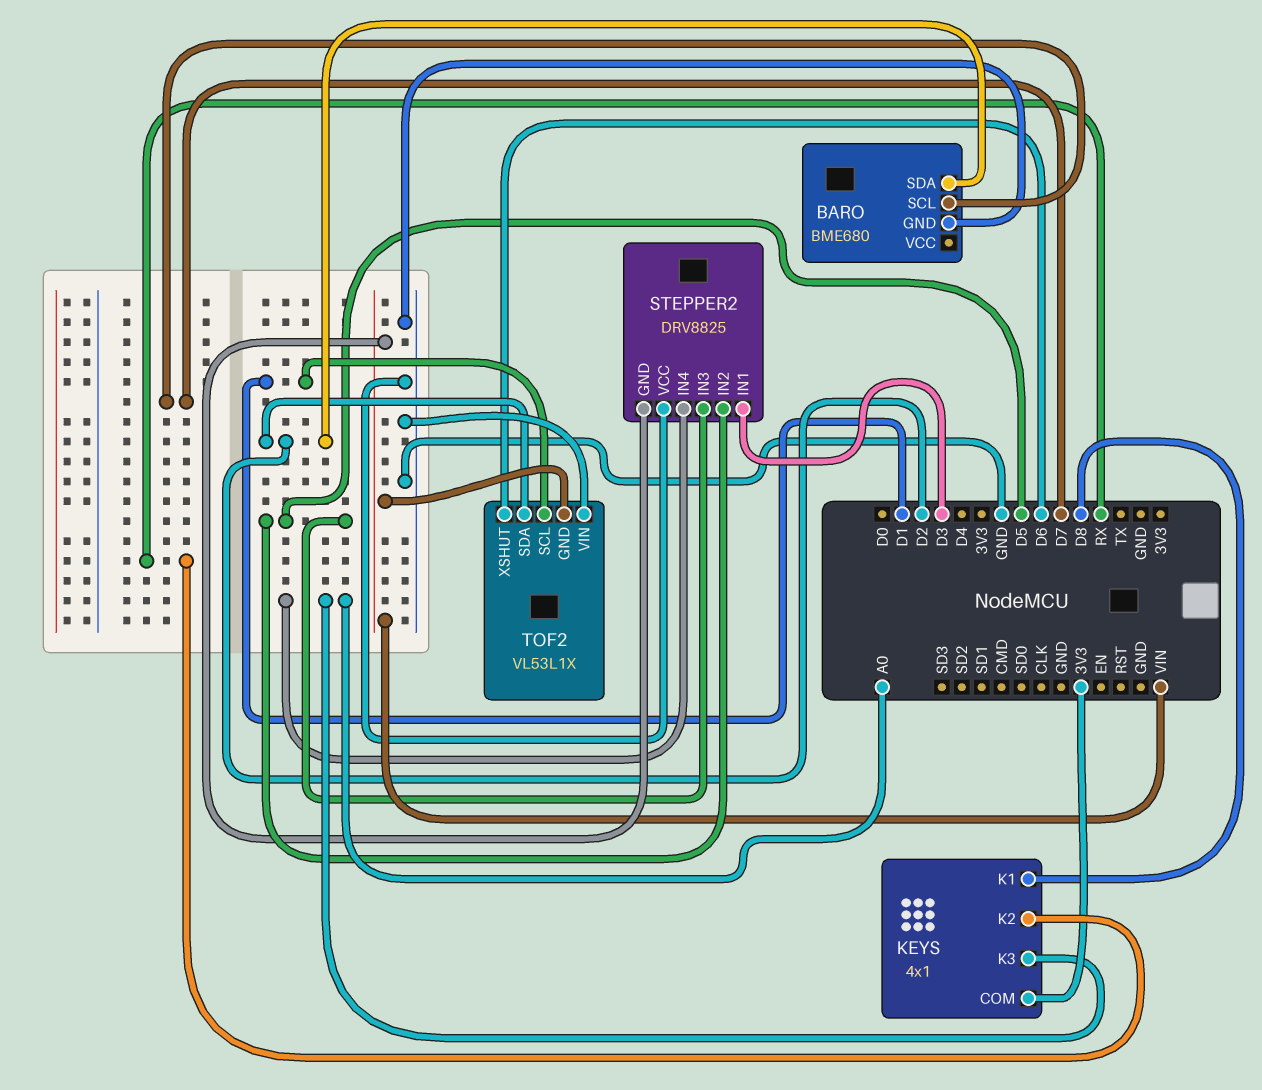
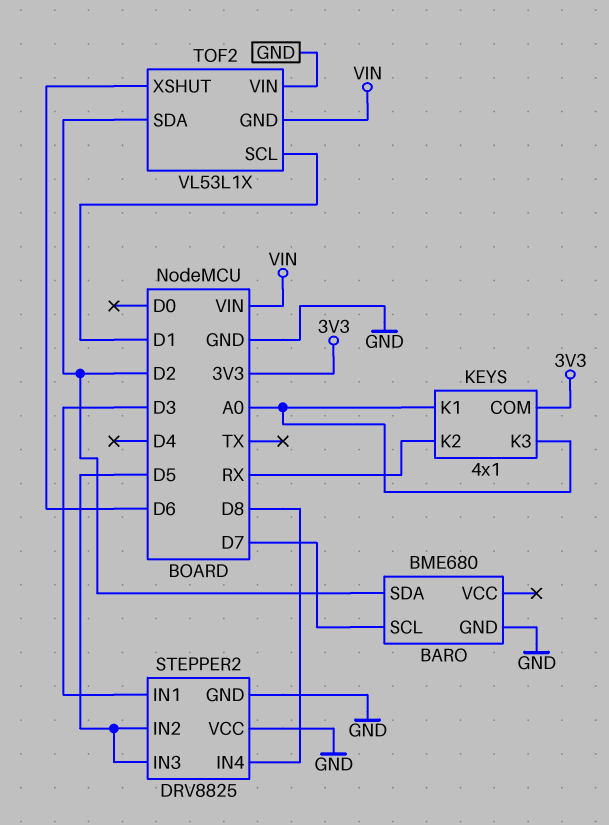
KEYS pin K1: D8 -> A0
STEPPER2 pin GND: VIN -> GND
STEPPER2 pin IN4: A0 -> D8

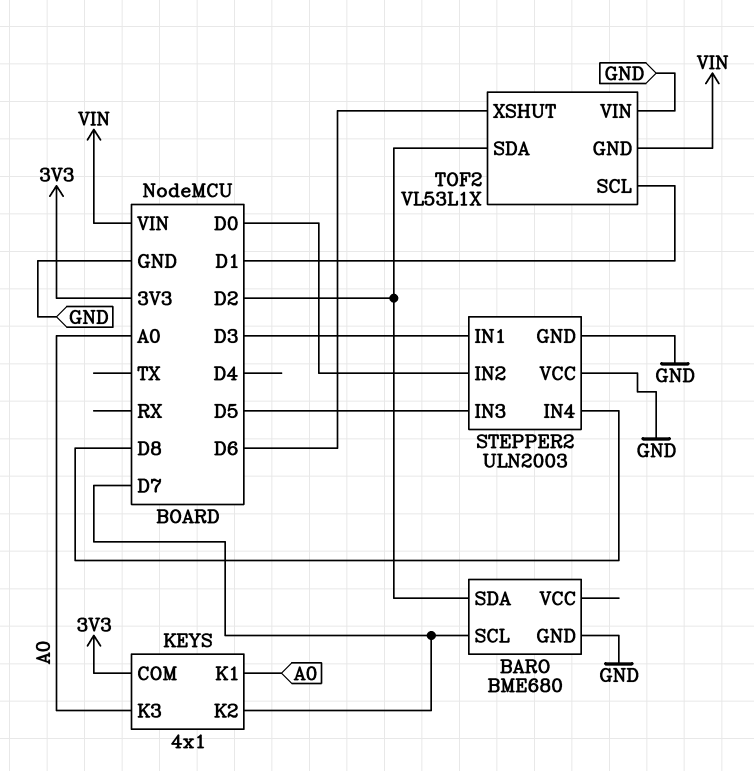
KEYS pin K2: RX -> D7
STEPPER2: DRV8825 -> ULN2003
STEPPER2 pin IN2: D5 -> D0

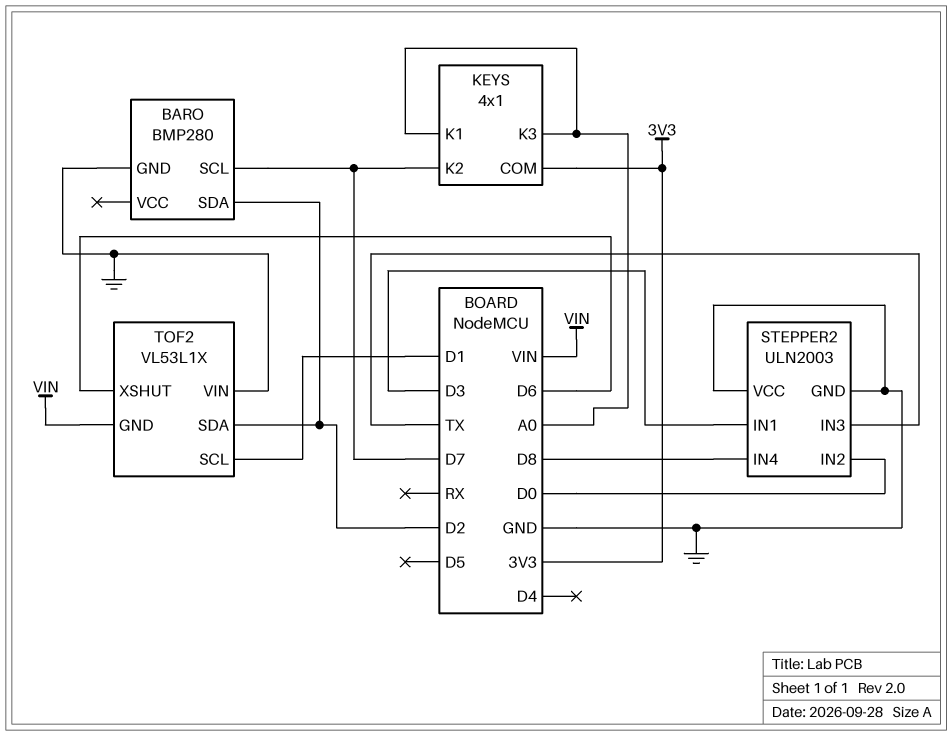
BARO: BME680 -> BMP280
STEPPER2 pin IN3: D5 -> TX

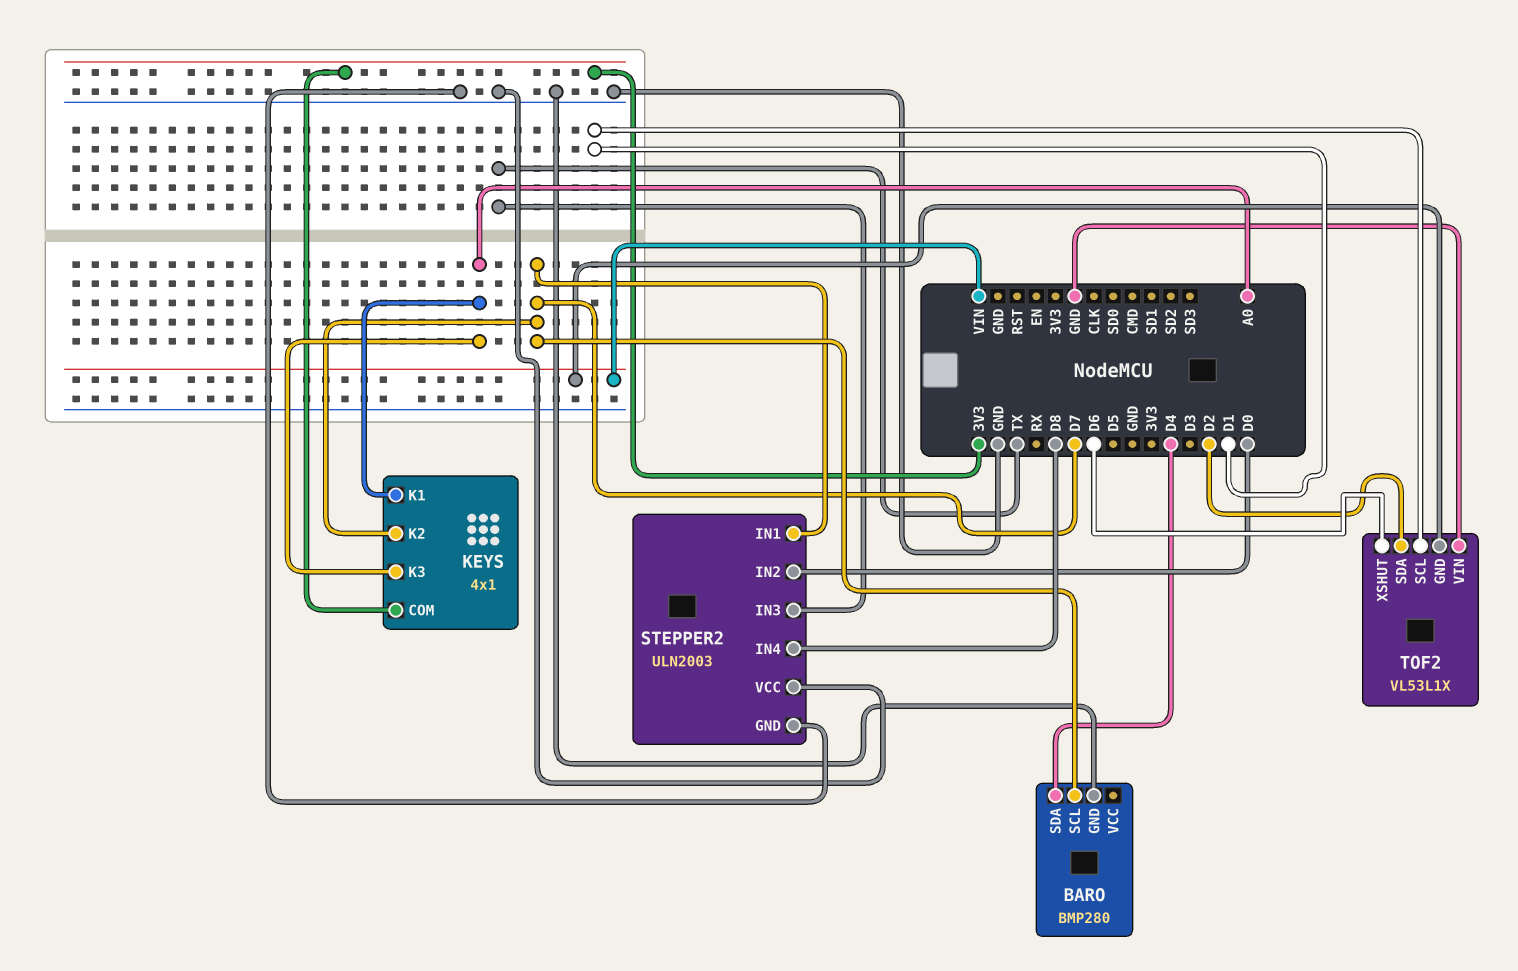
BARO pin SDA: D2 -> D4
STEPPER2 pin IN1: D3 -> D7

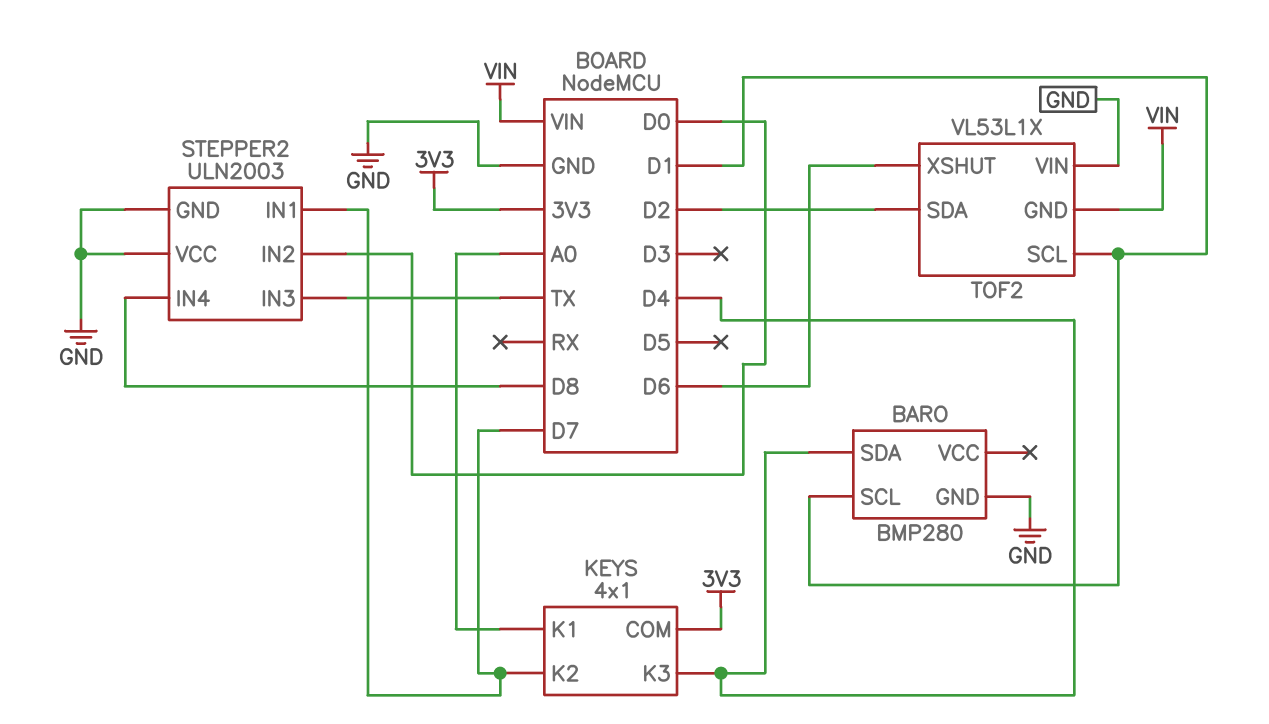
BARO pin SCL: D7 -> D1
KEYS pin K3: A0 -> D4

